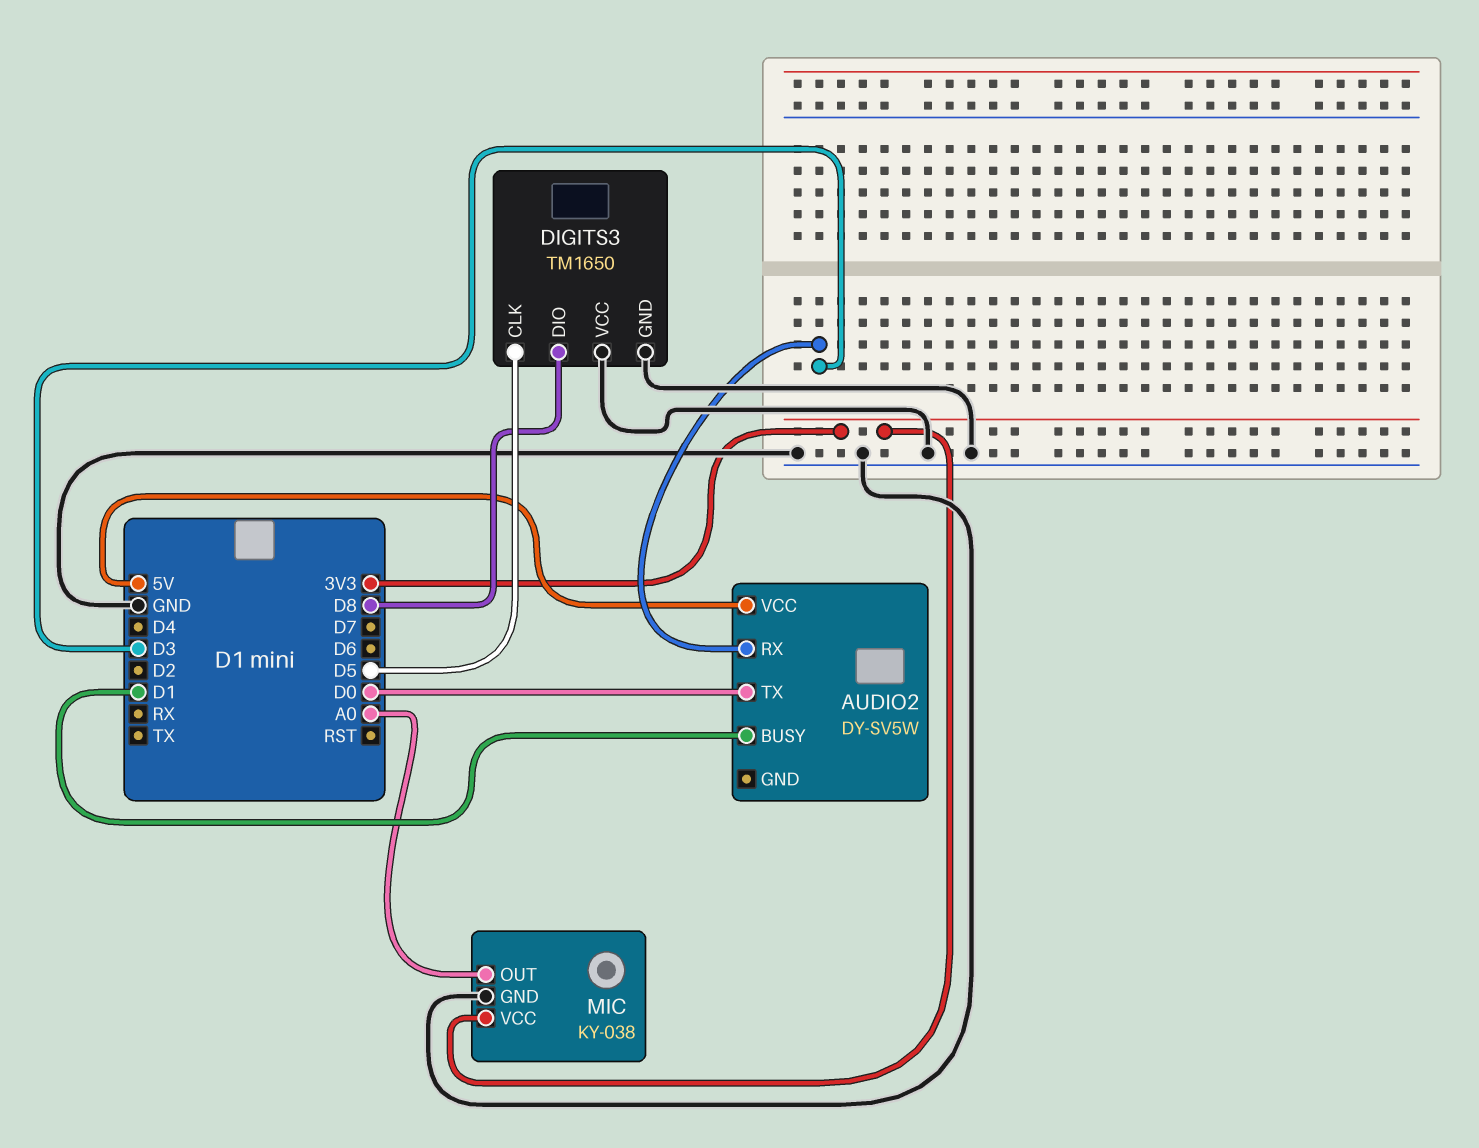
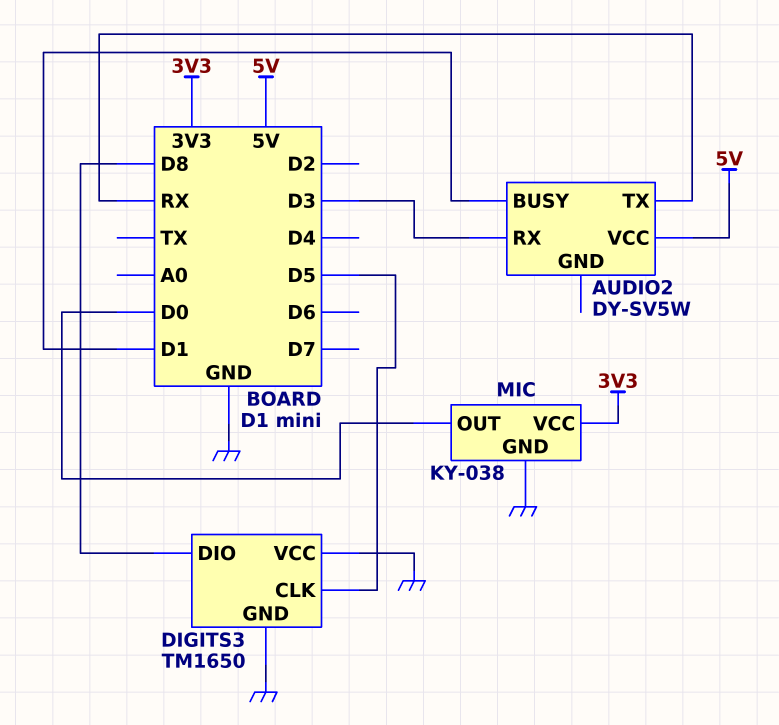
AUDIO2 pin TX: D0 -> RX
MIC pin OUT: A0 -> D0

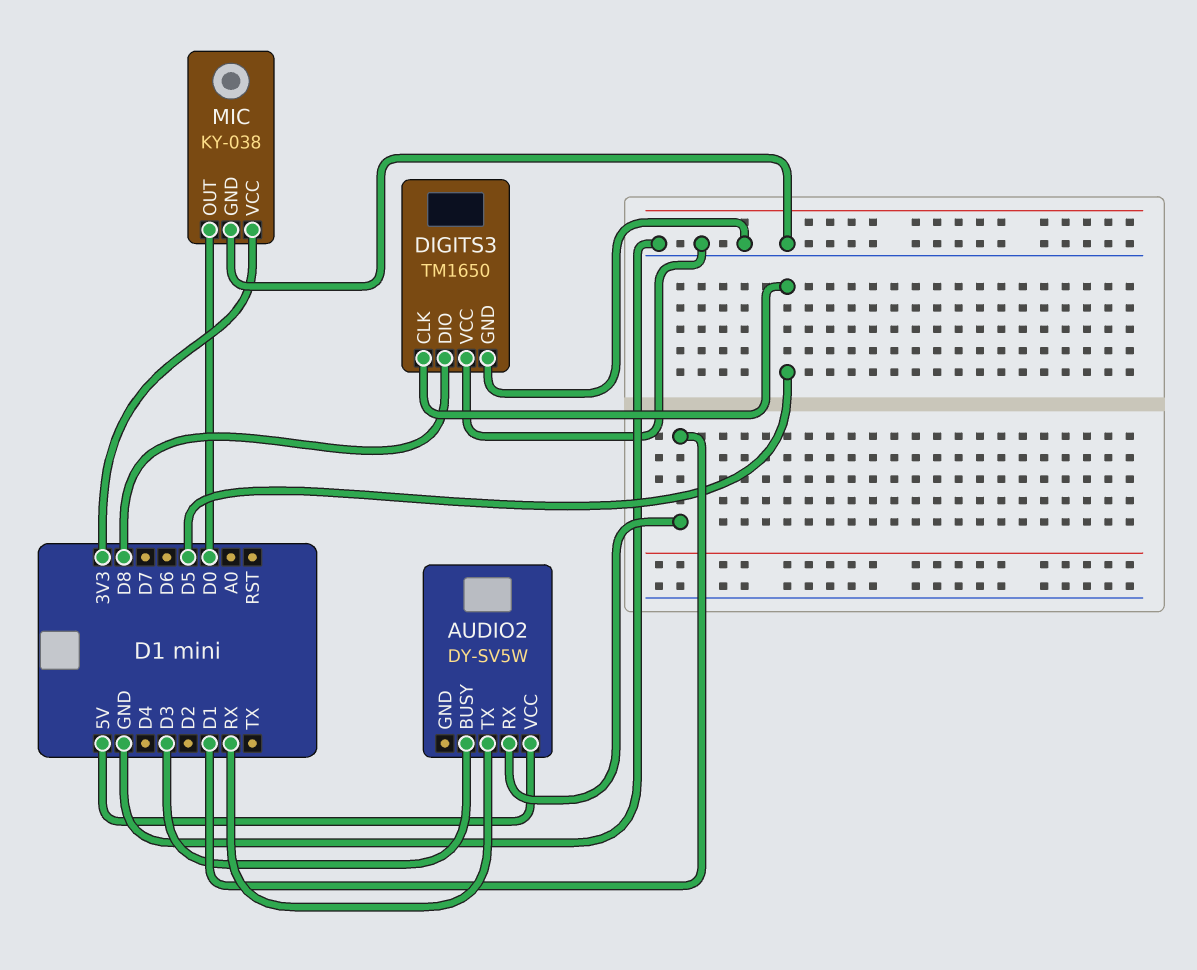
AUDIO2 pin BUSY: D1 -> D3
AUDIO2 pin RX: D3 -> D1

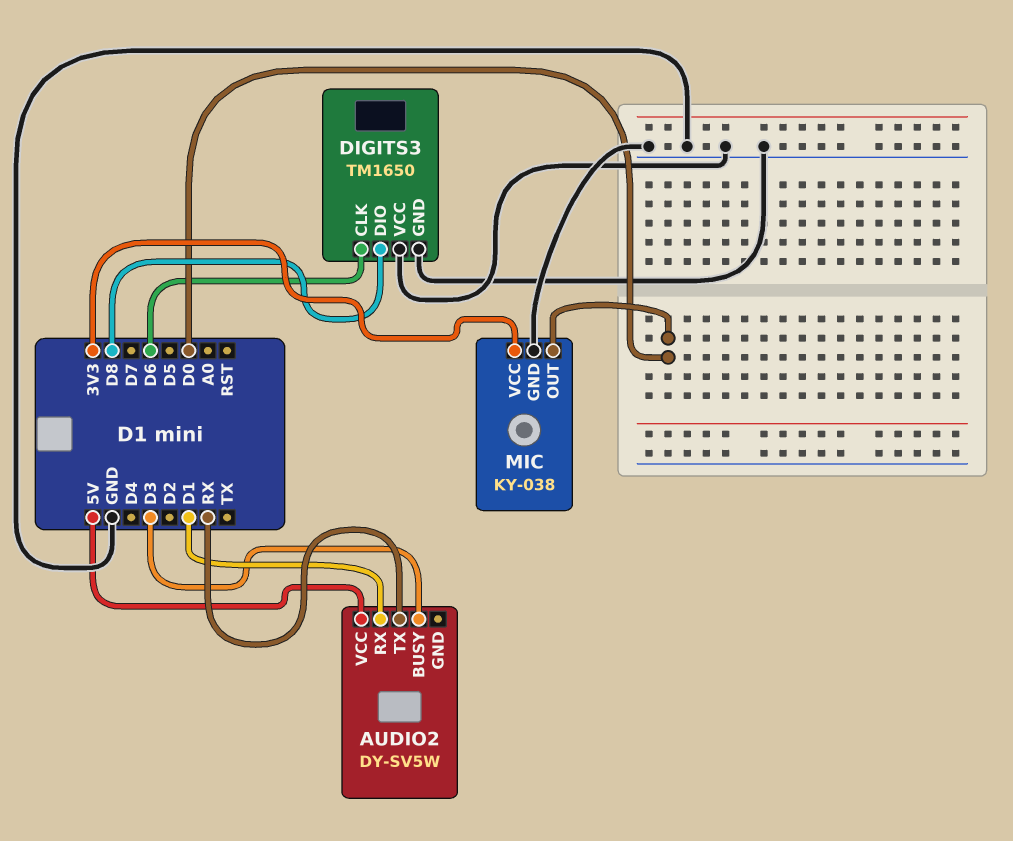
DIGITS3 pin CLK: D5 -> D6

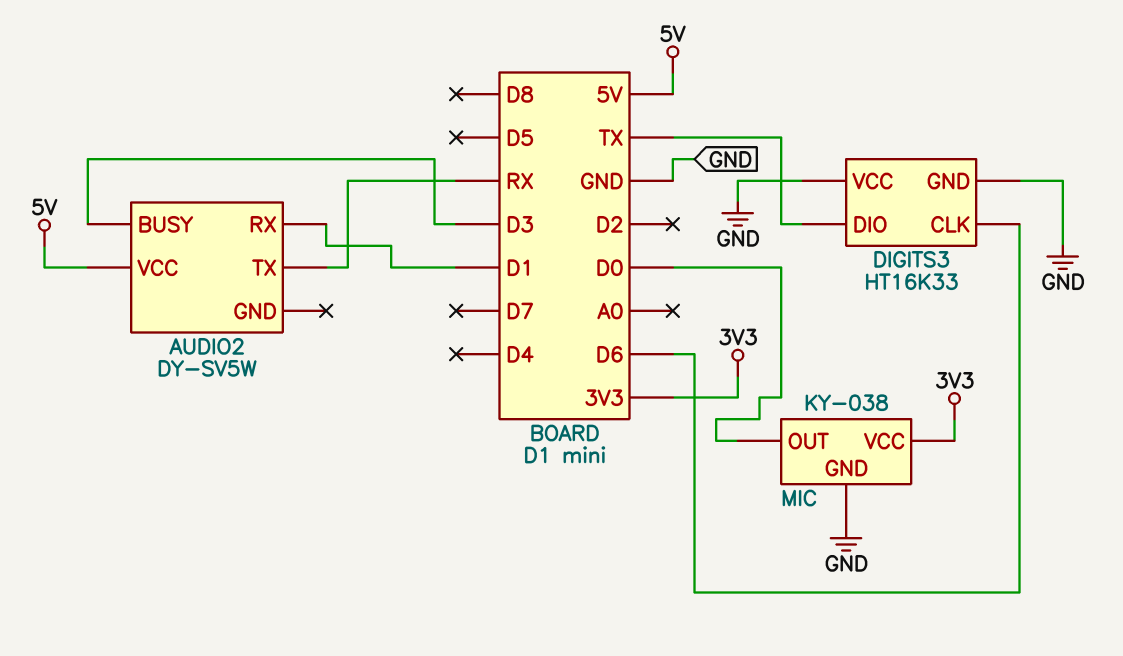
DIGITS3: TM1650 -> HT16K33
DIGITS3 pin DIO: D8 -> TX

